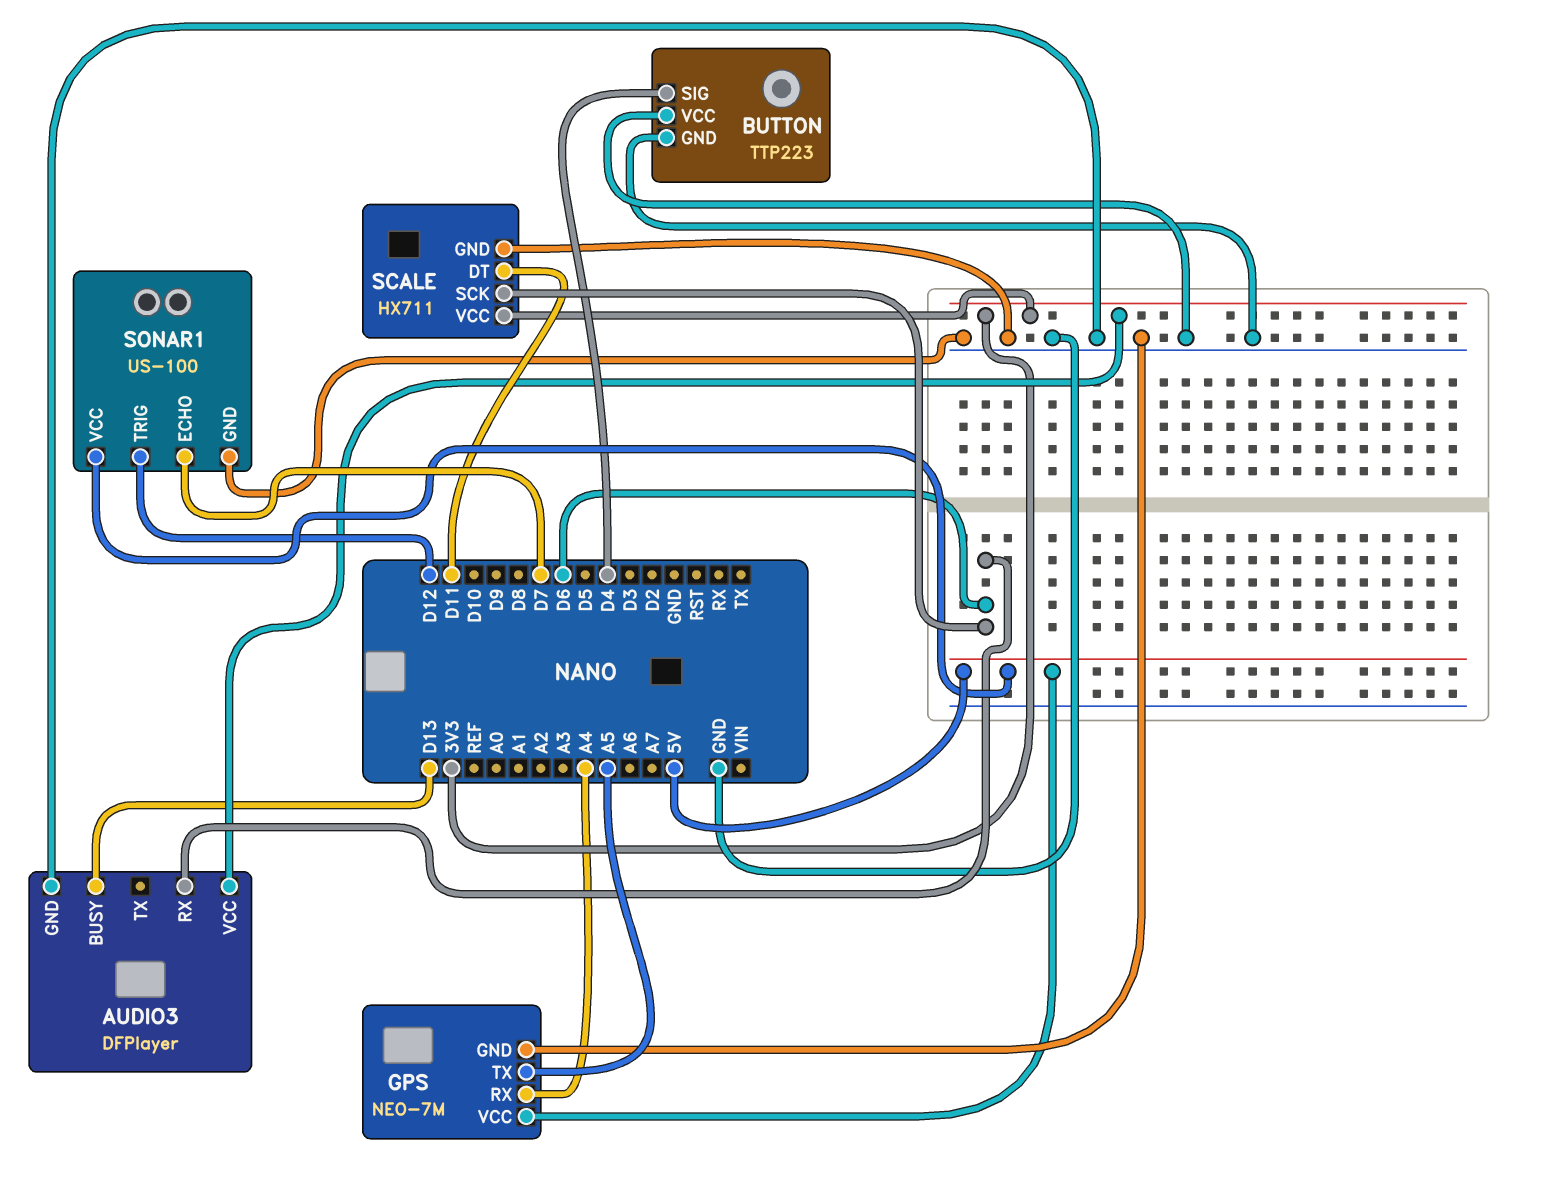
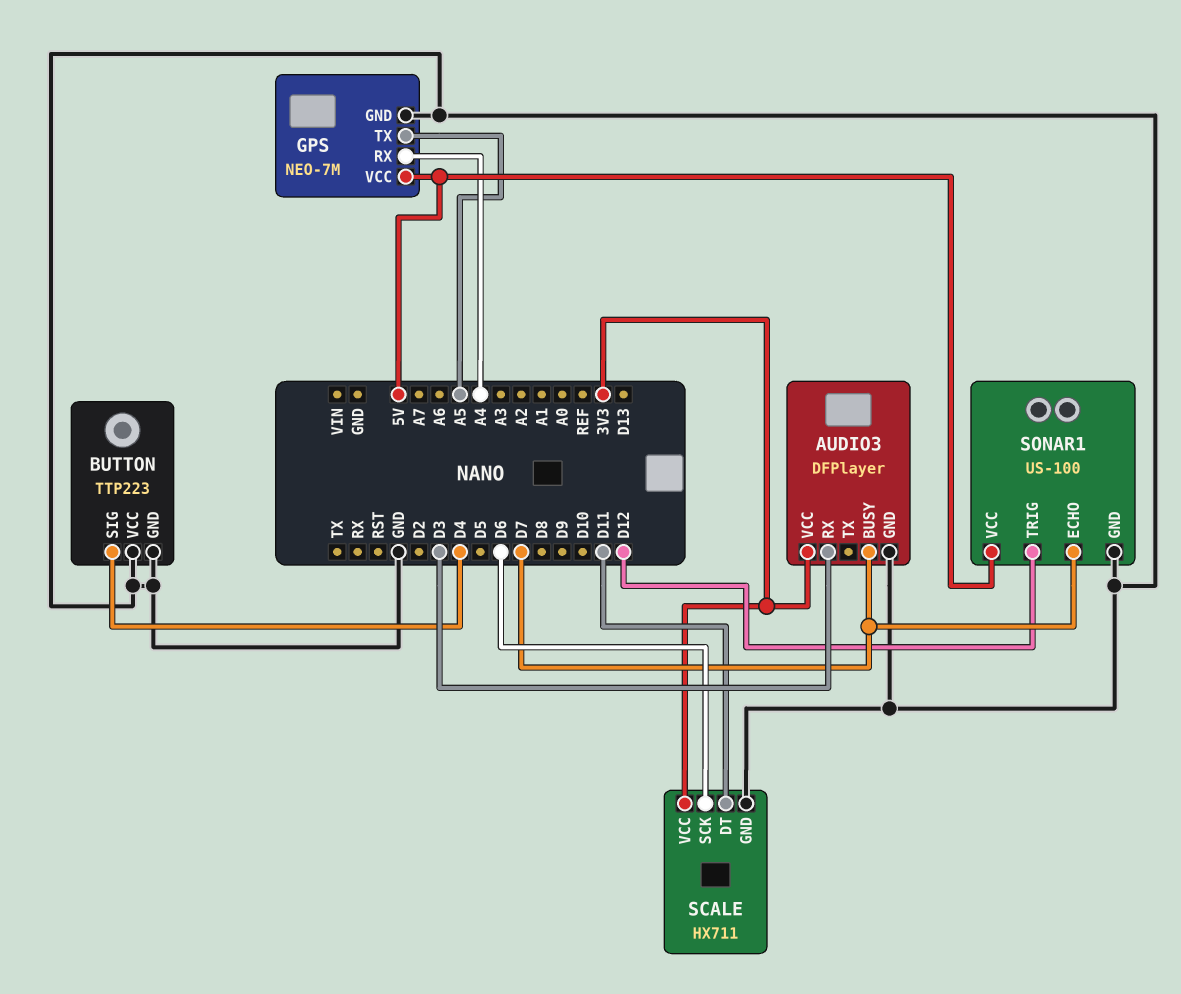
AUDIO3 pin BUSY: D13 -> D7
AUDIO3 pin RX: D6 -> D3

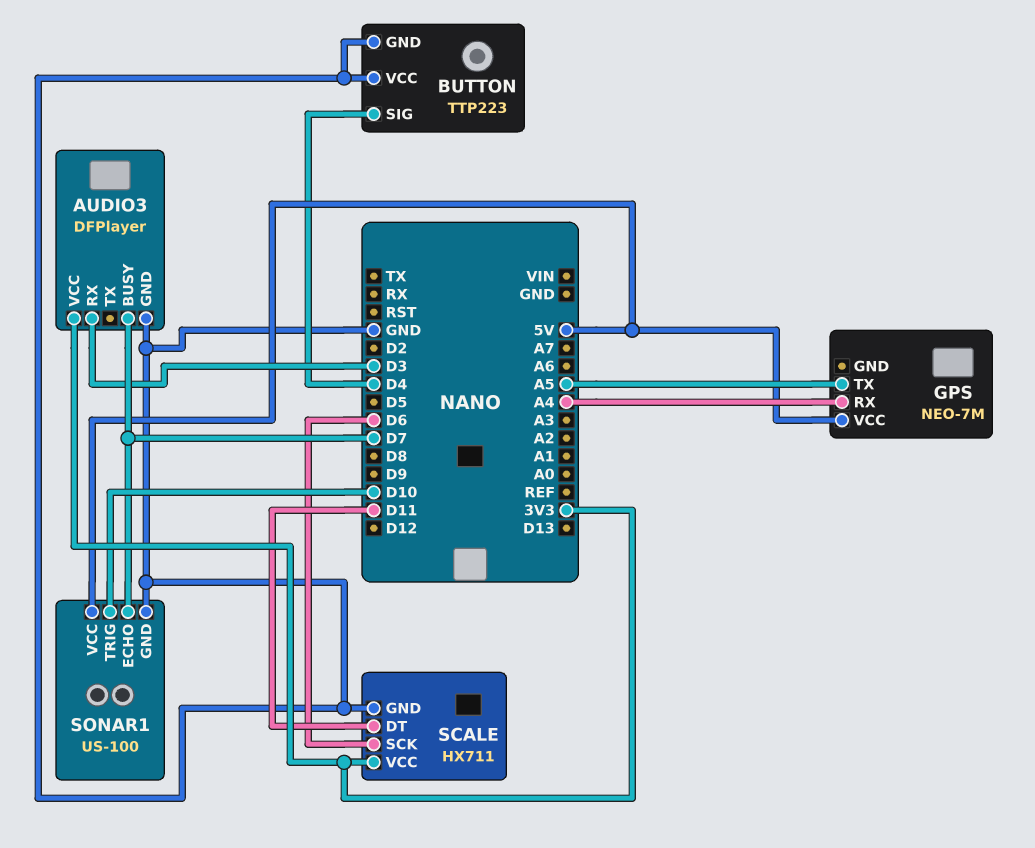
GPS pin GND: GND -> none
SONAR1 pin TRIG: D12 -> D10

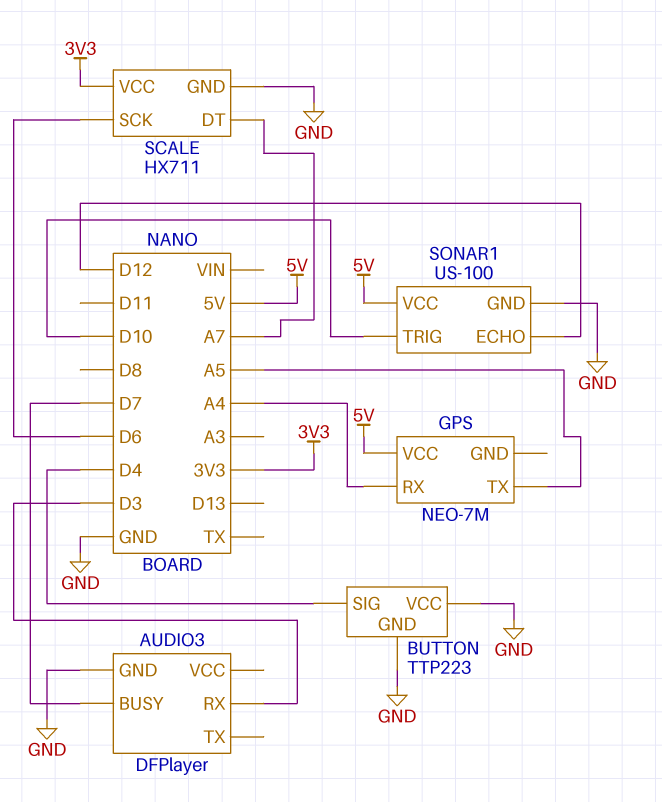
AUDIO3 pin VCC: 3V3 -> none
SCALE pin DT: D11 -> A7
SONAR1 pin ECHO: D7 -> D12

